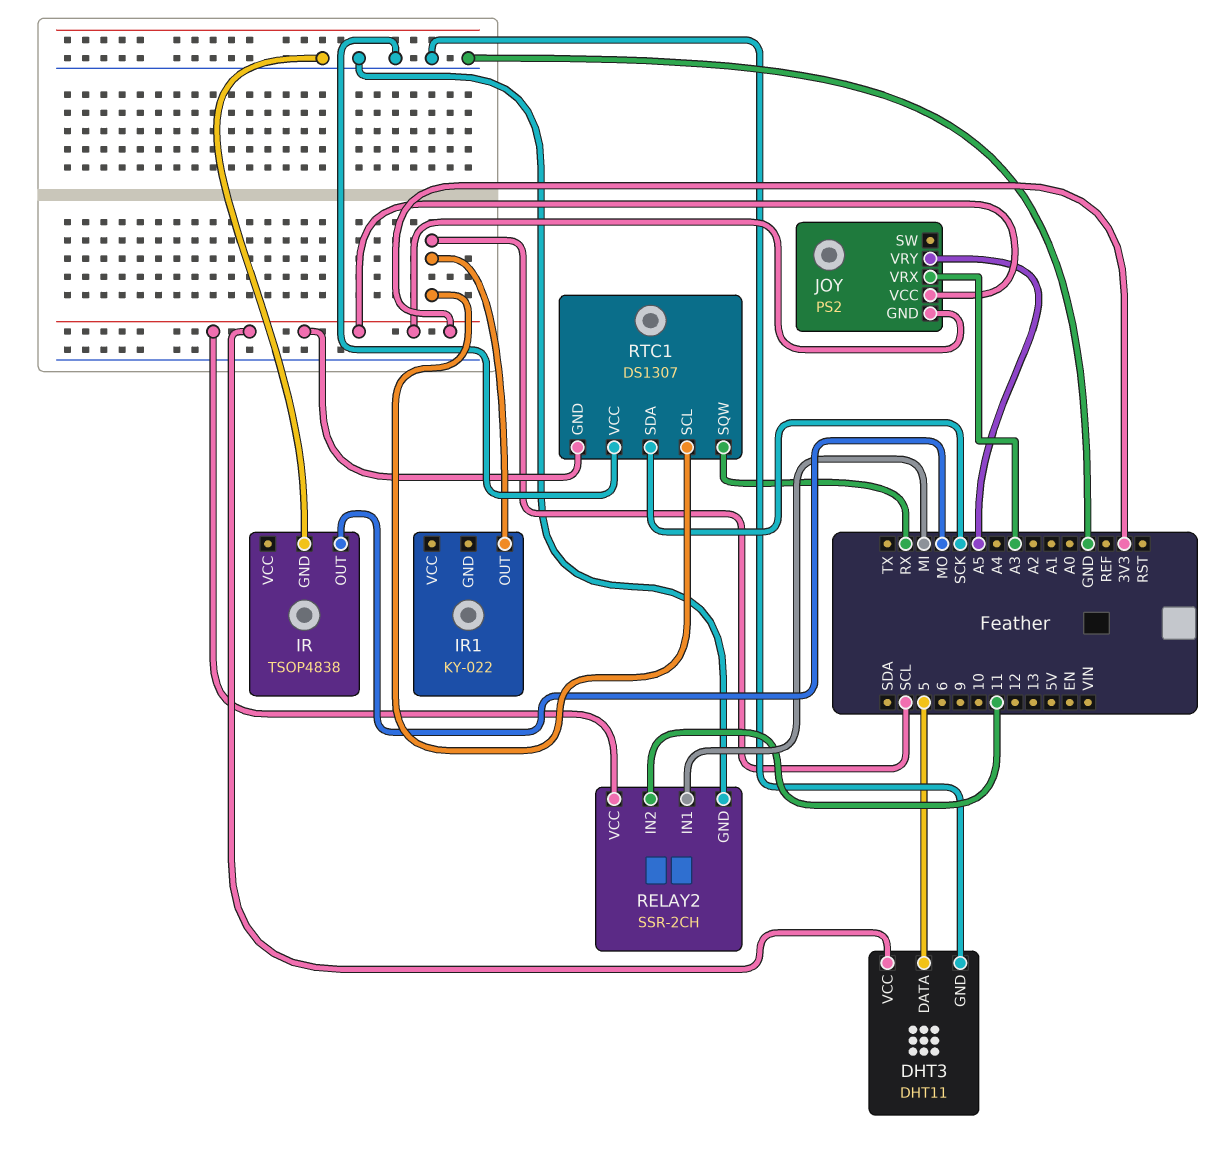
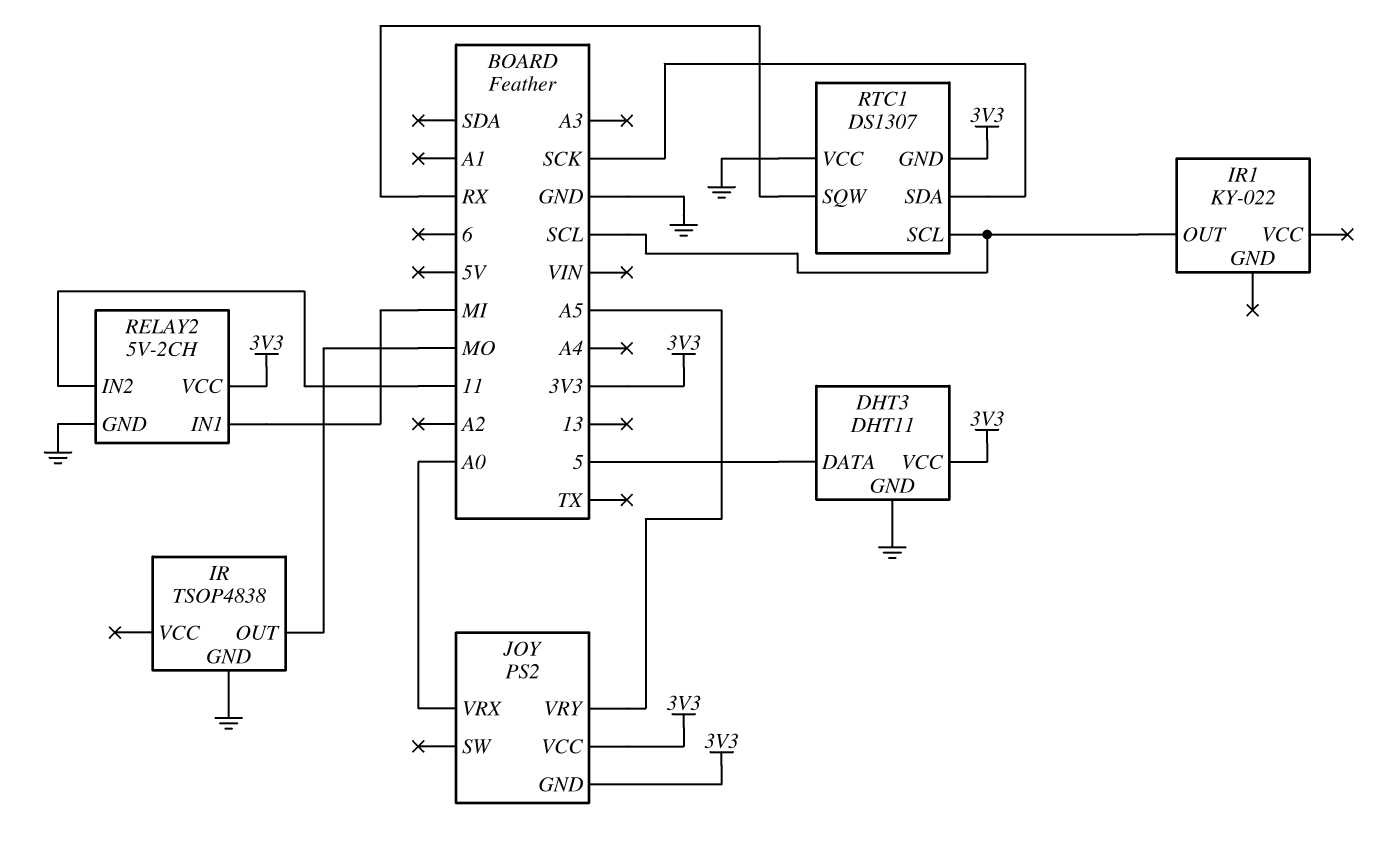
JOY pin VRX: A3 -> A0
RELAY2: SSR-2CH -> 5V-2CH

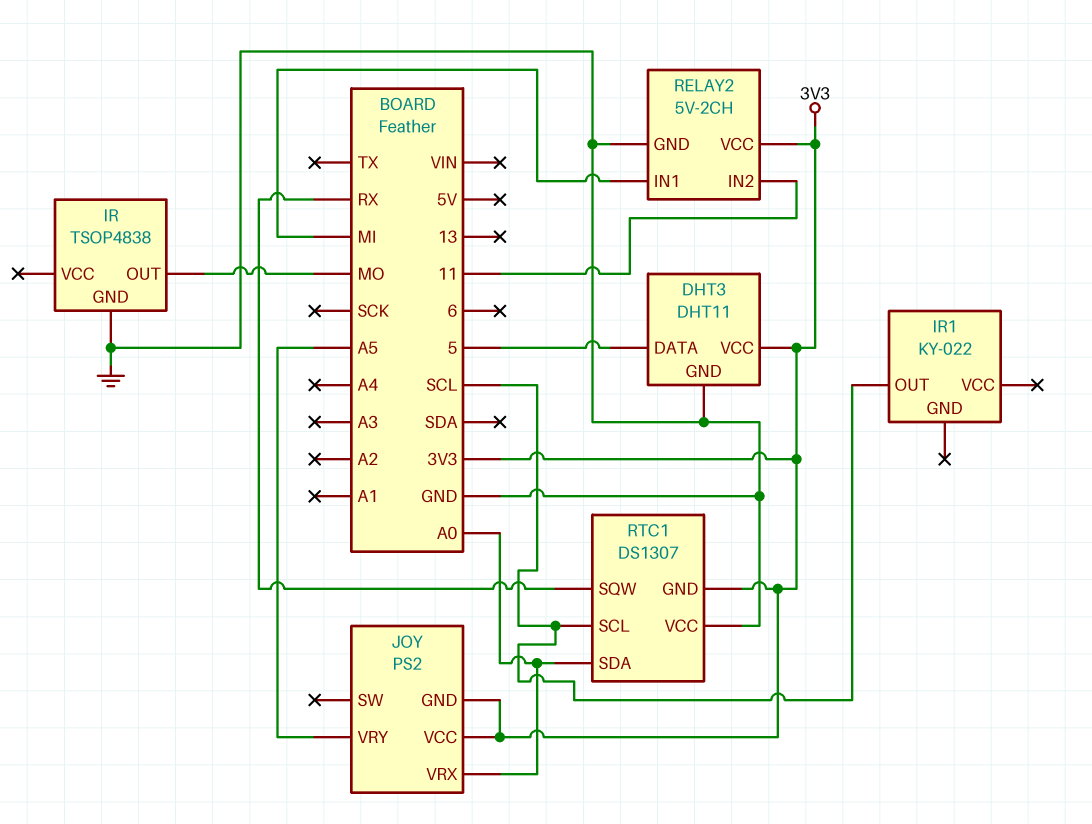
RTC1 pin SDA: SCK -> A0

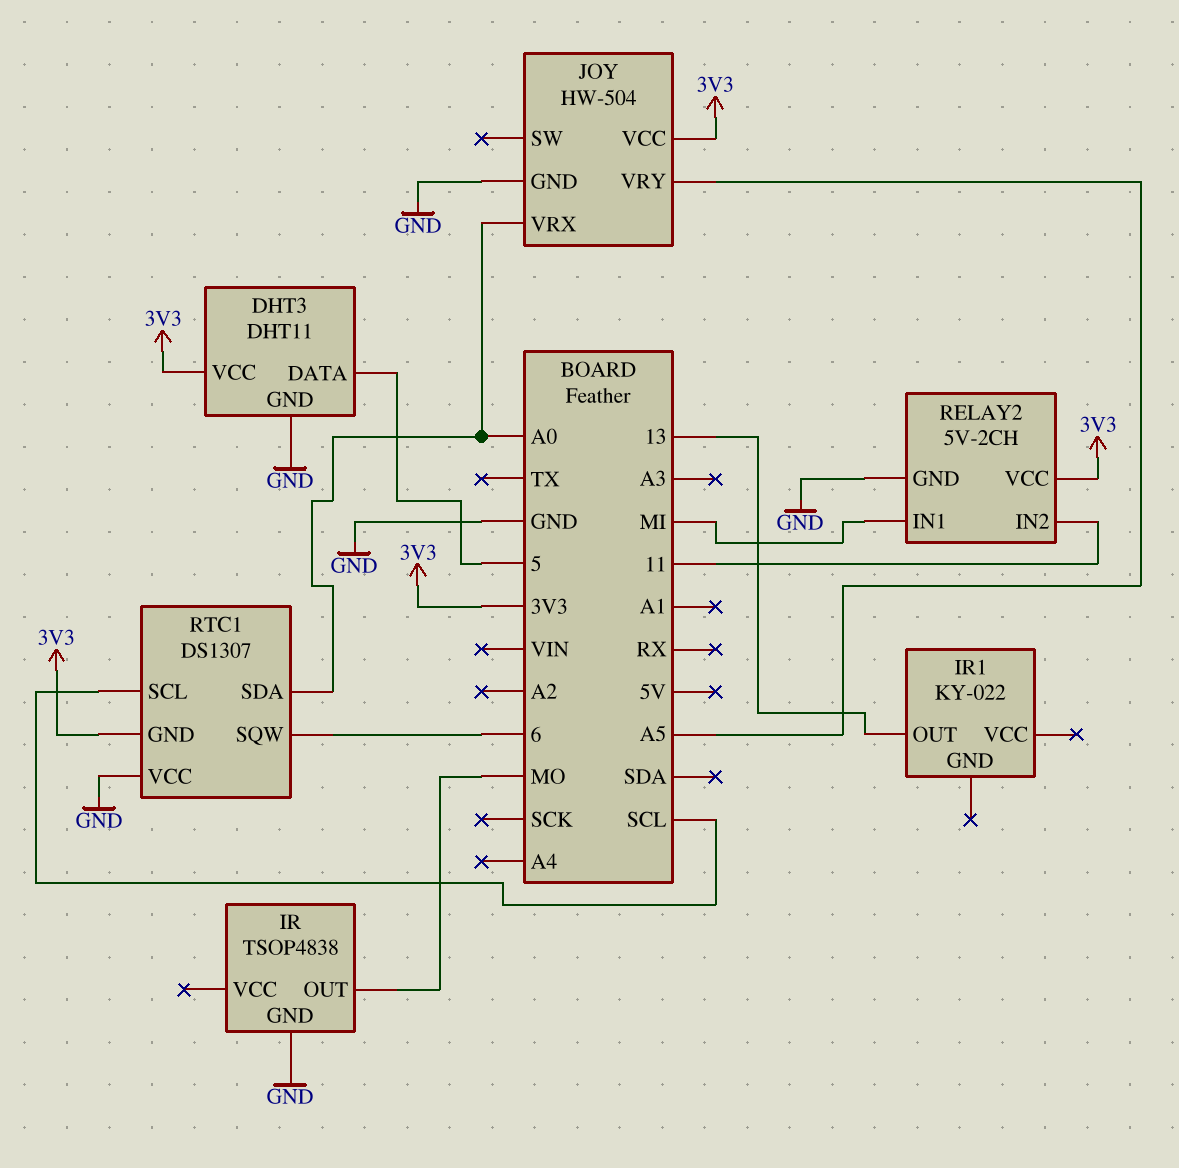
IR1 pin OUT: SCL -> 13
JOY: PS2 -> HW-504
JOY pin GND: 3V3 -> GND
RTC1 pin SQW: RX -> 6

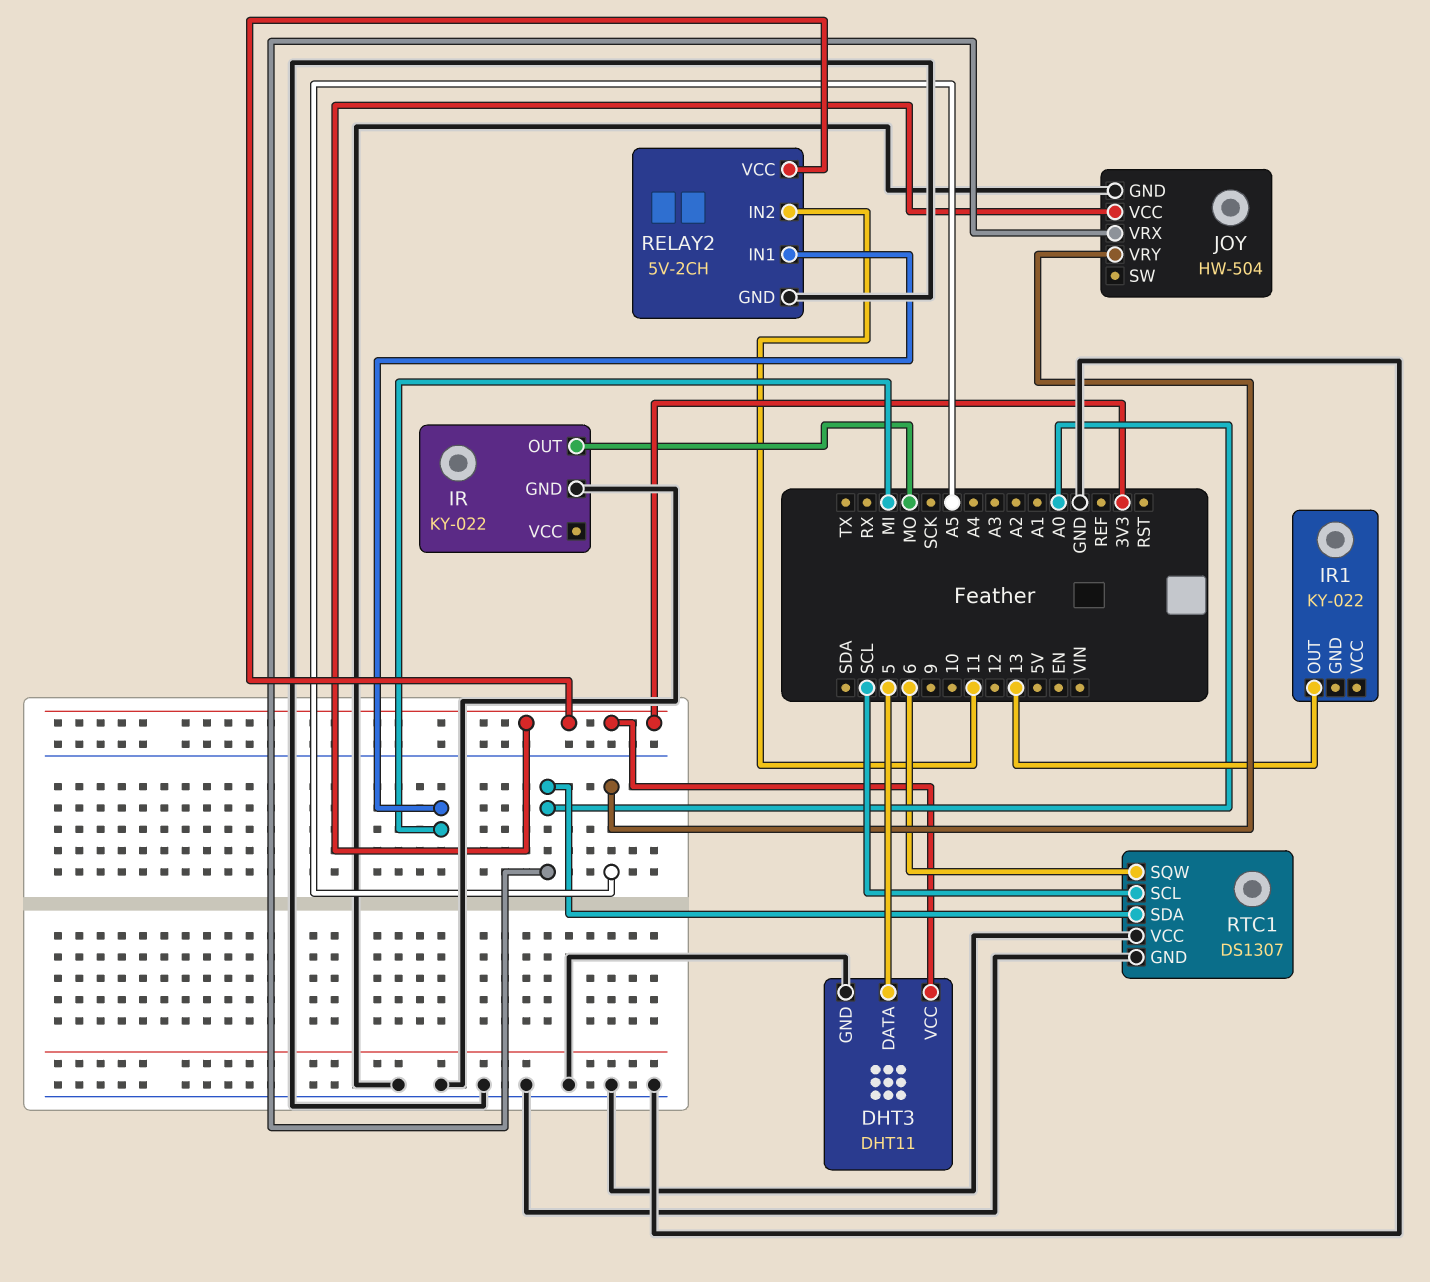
IR: TSOP4838 -> KY-022
RTC1 pin GND: 3V3 -> GND

